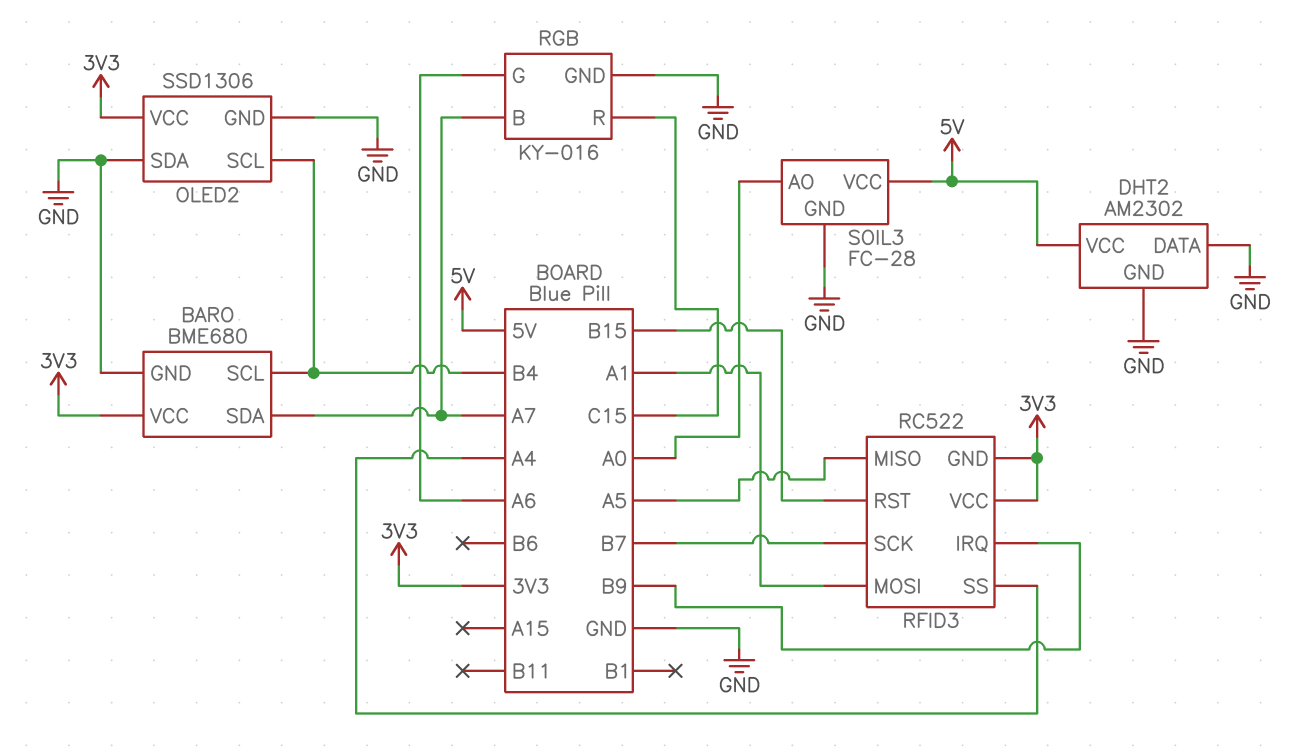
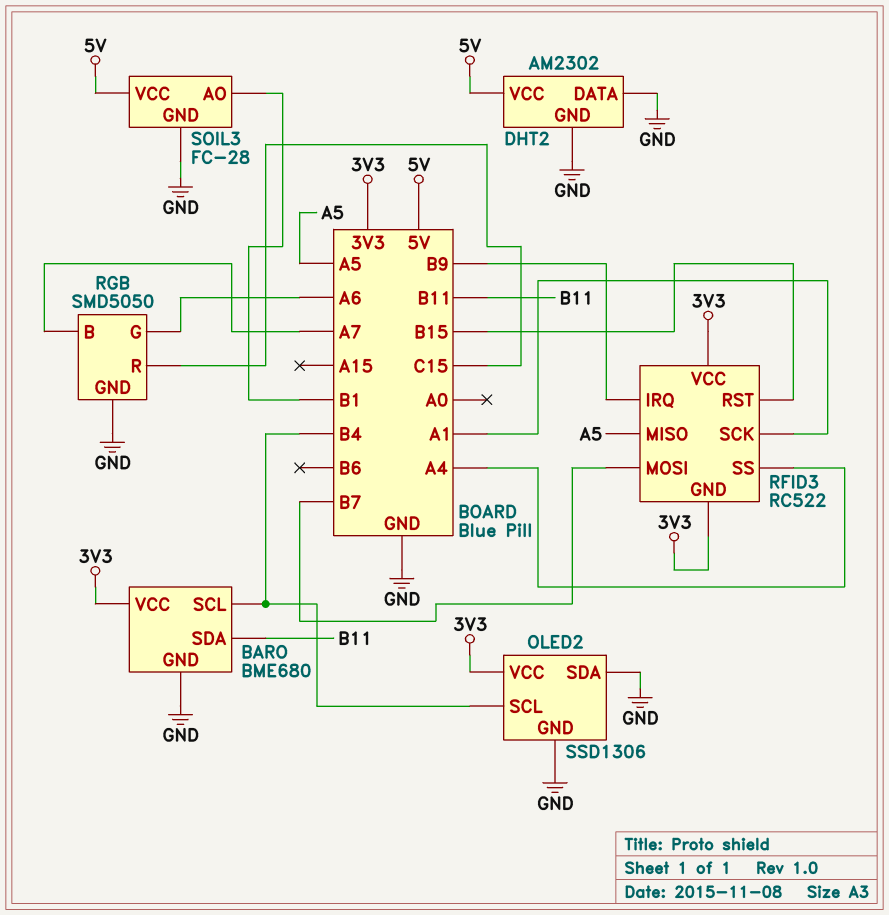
BARO pin SDA: A7 -> B11
RFID3 pin MOSI: A1 -> B7
RFID3 pin SCK: B7 -> A1
RGB: KY-016 -> SMD5050
SOIL3 pin AO: A0 -> B1

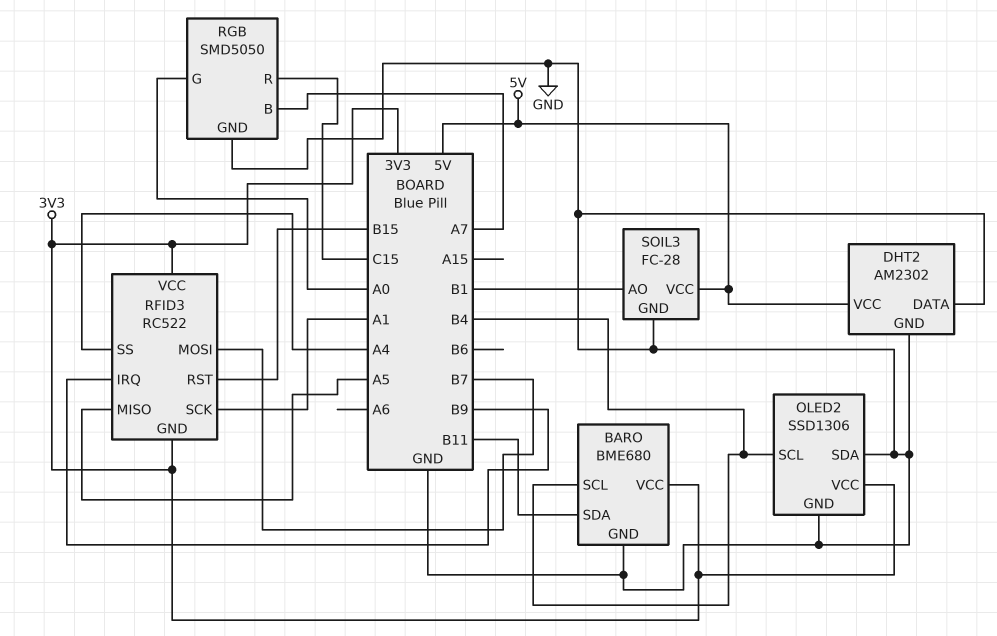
RGB pin G: A6 -> A0

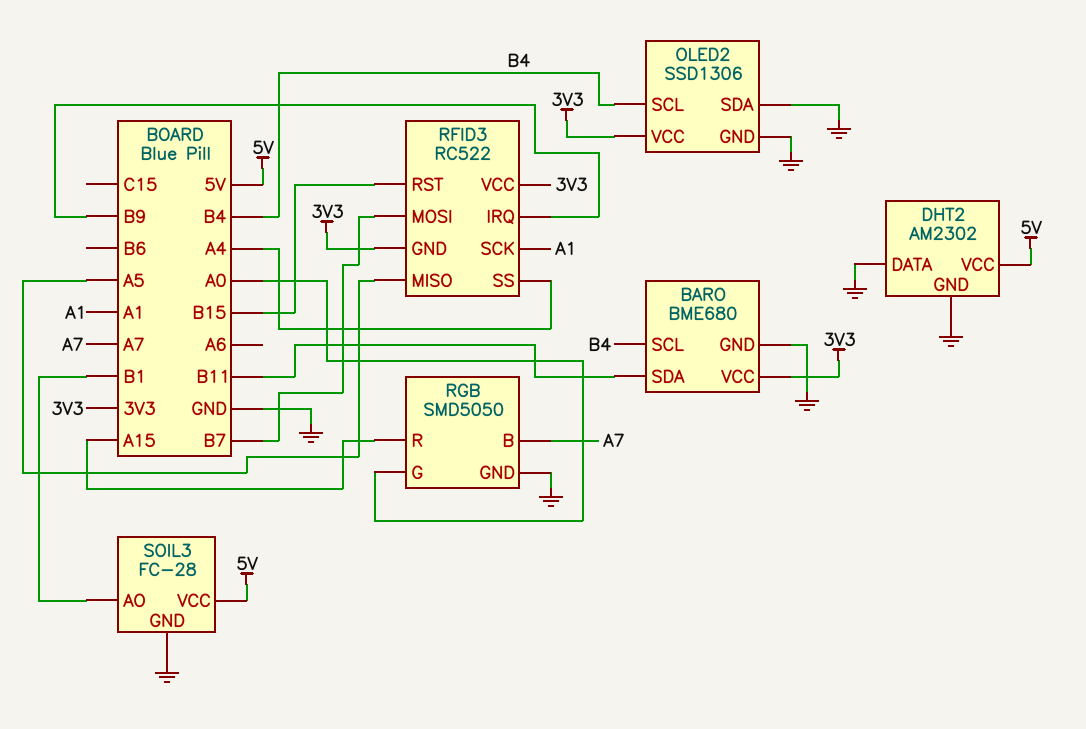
RGB pin R: C15 -> A15

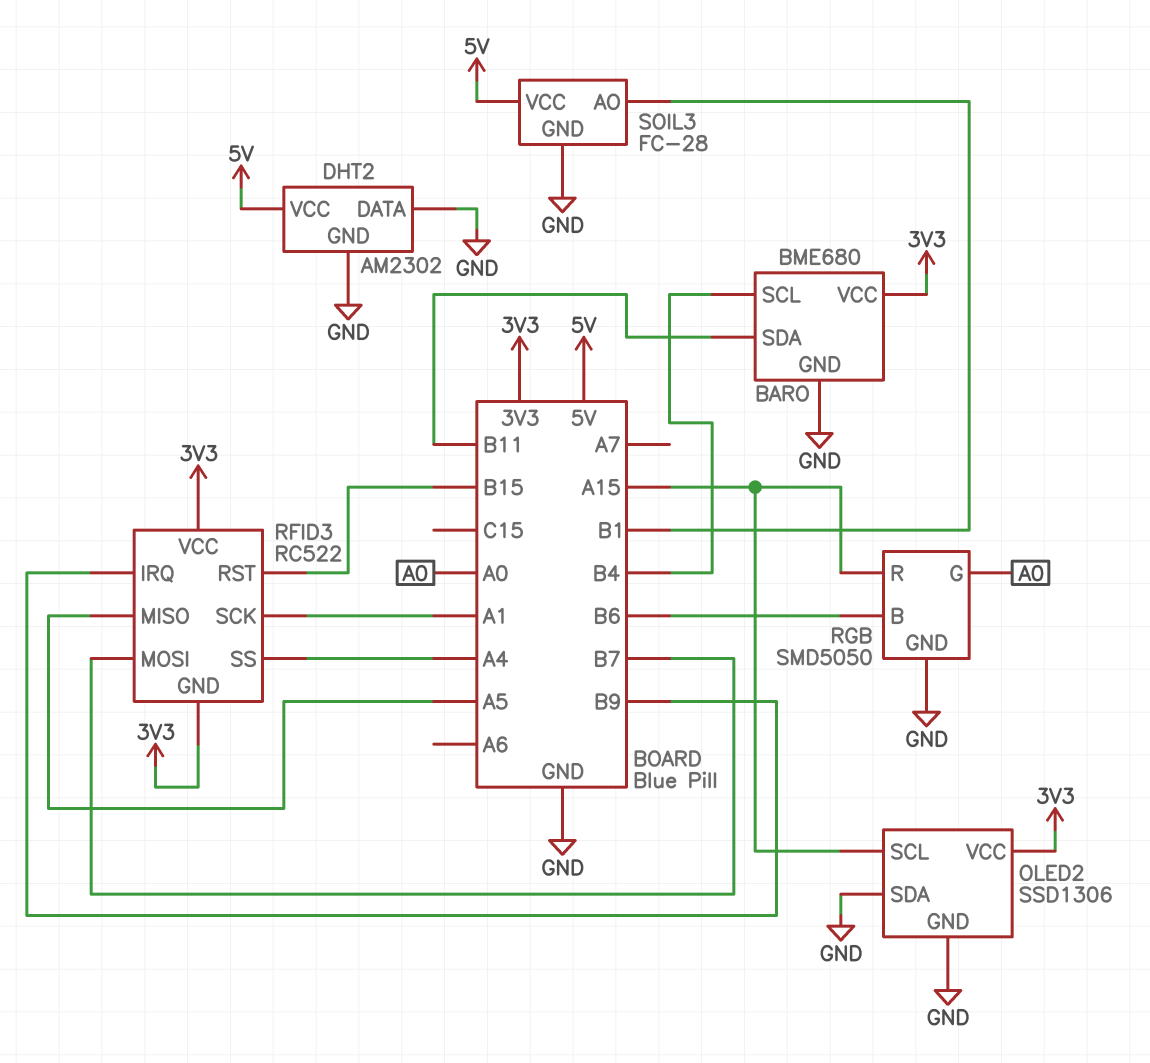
OLED2 pin SCL: B4 -> A15
RGB pin B: A7 -> B6

